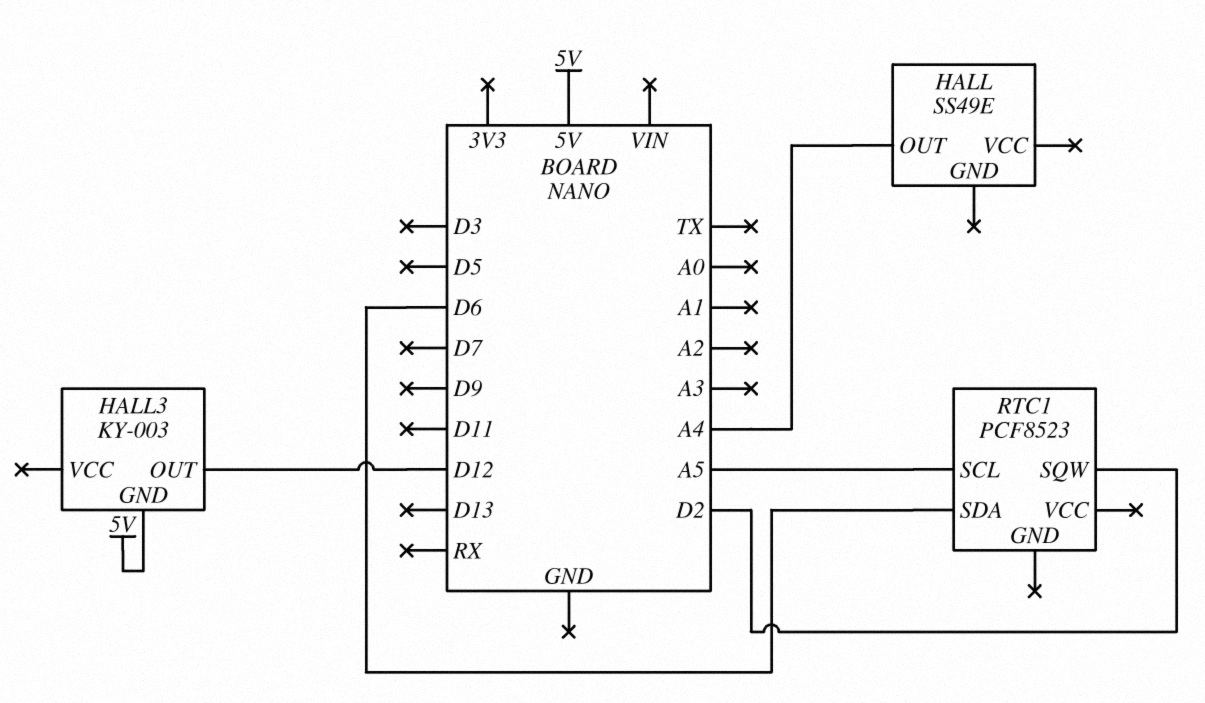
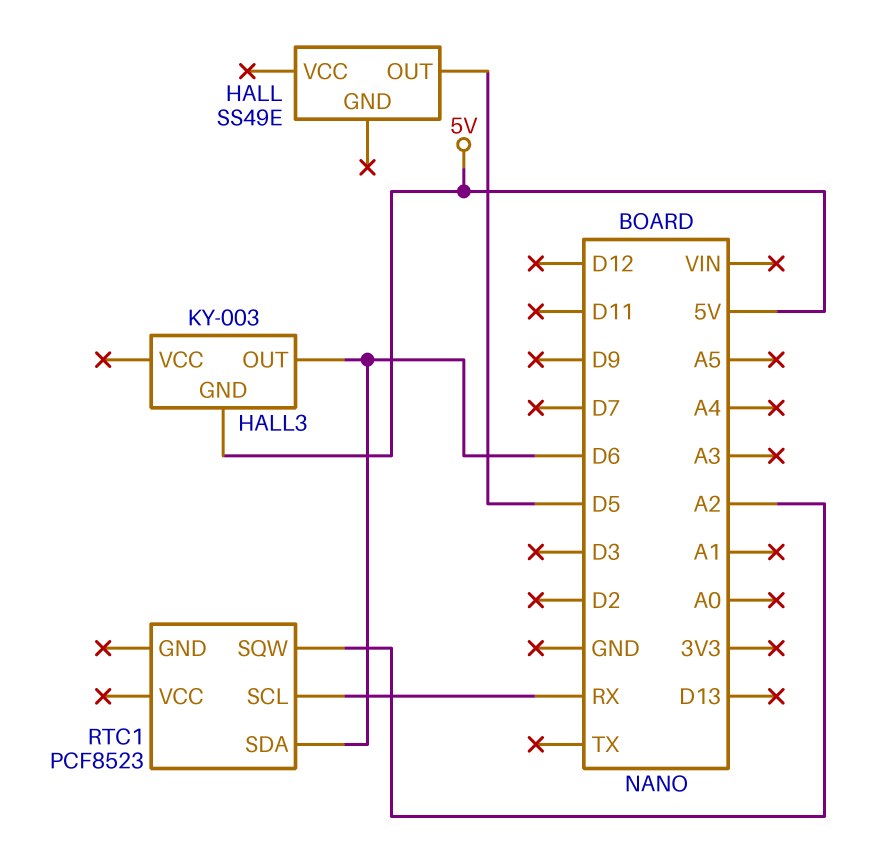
HALL pin OUT: A4 -> D5
HALL3 pin OUT: D12 -> D6
RTC1 pin SCL: A5 -> RX
RTC1 pin SQW: D2 -> A2

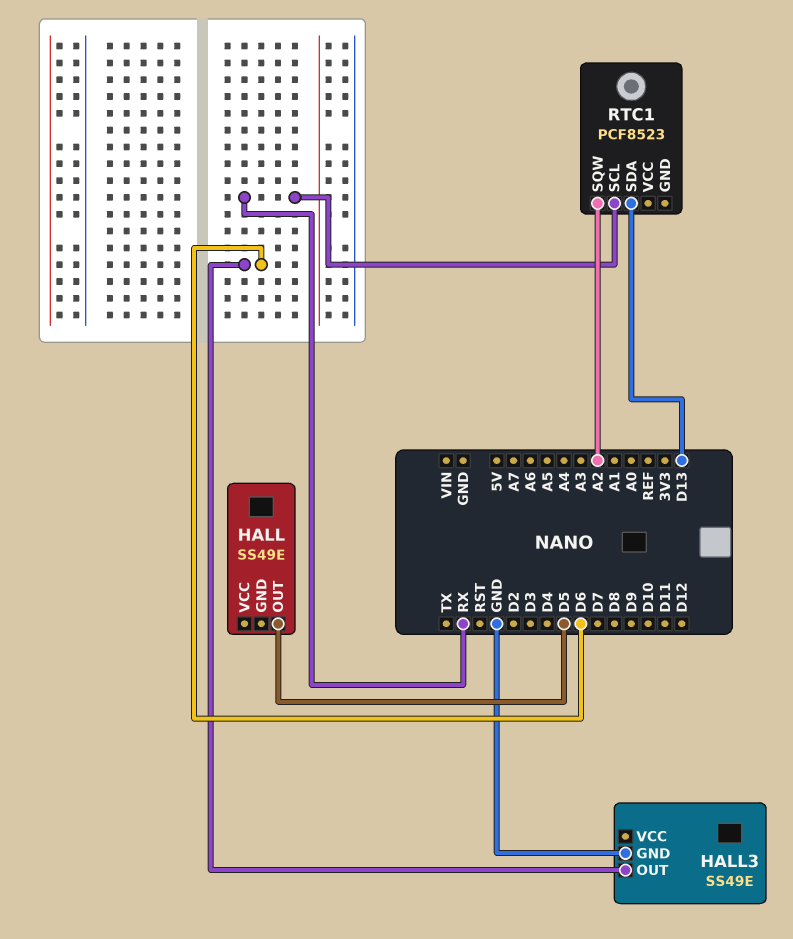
HALL3: KY-003 -> SS49E
HALL3 pin GND: 5V -> GND
RTC1 pin SDA: D6 -> D13

